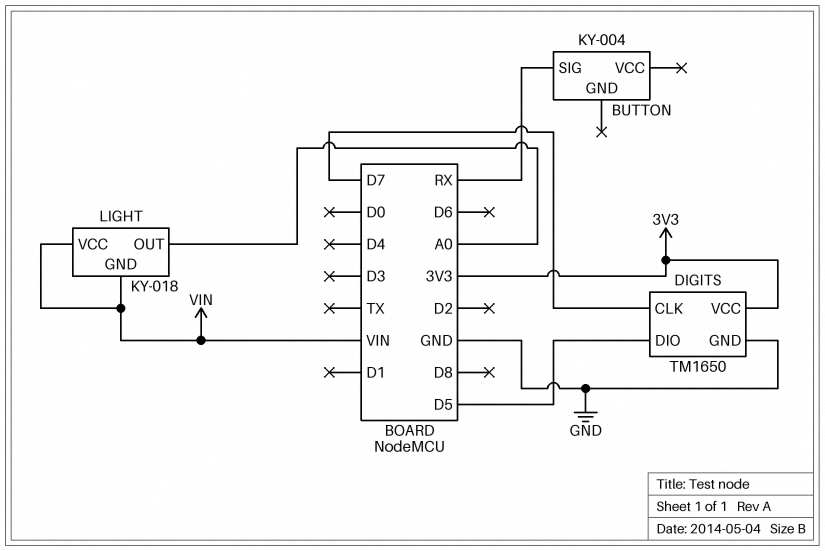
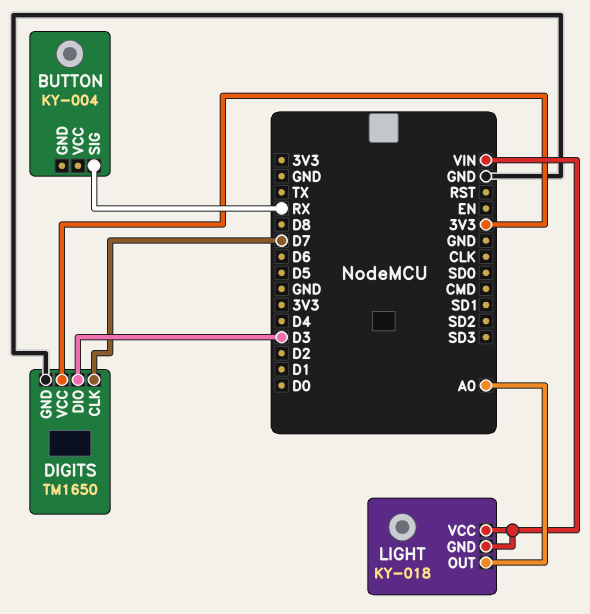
DIGITS pin DIO: D5 -> D3

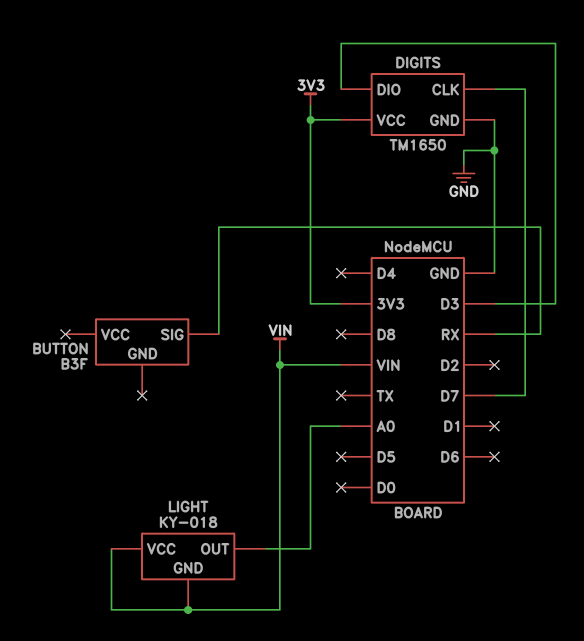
BUTTON: KY-004 -> B3F

